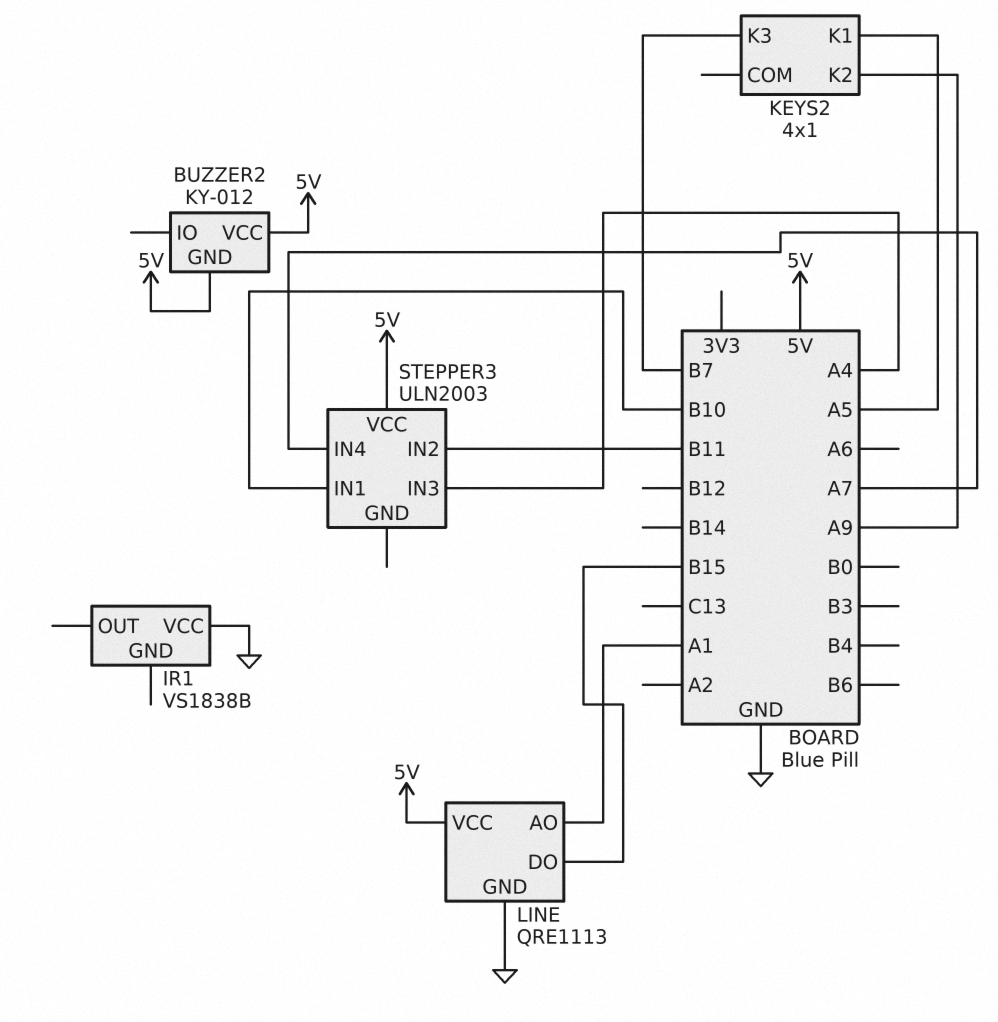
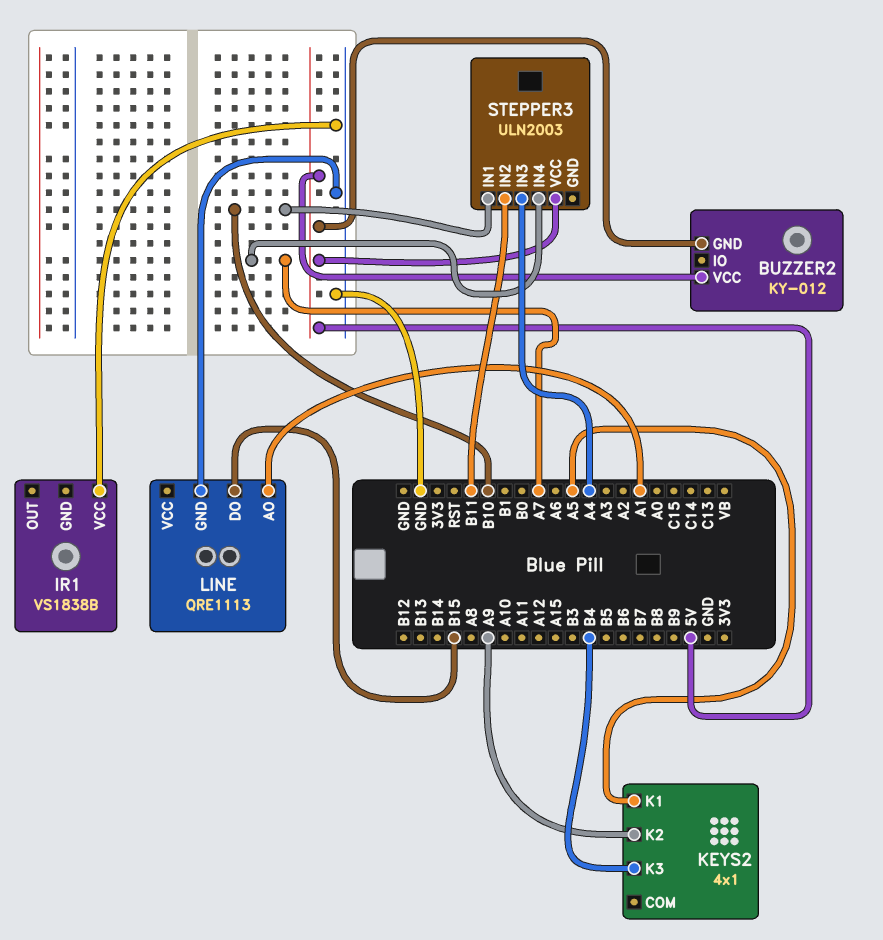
KEYS2 pin K3: B7 -> B4
LINE pin VCC: 5V -> none

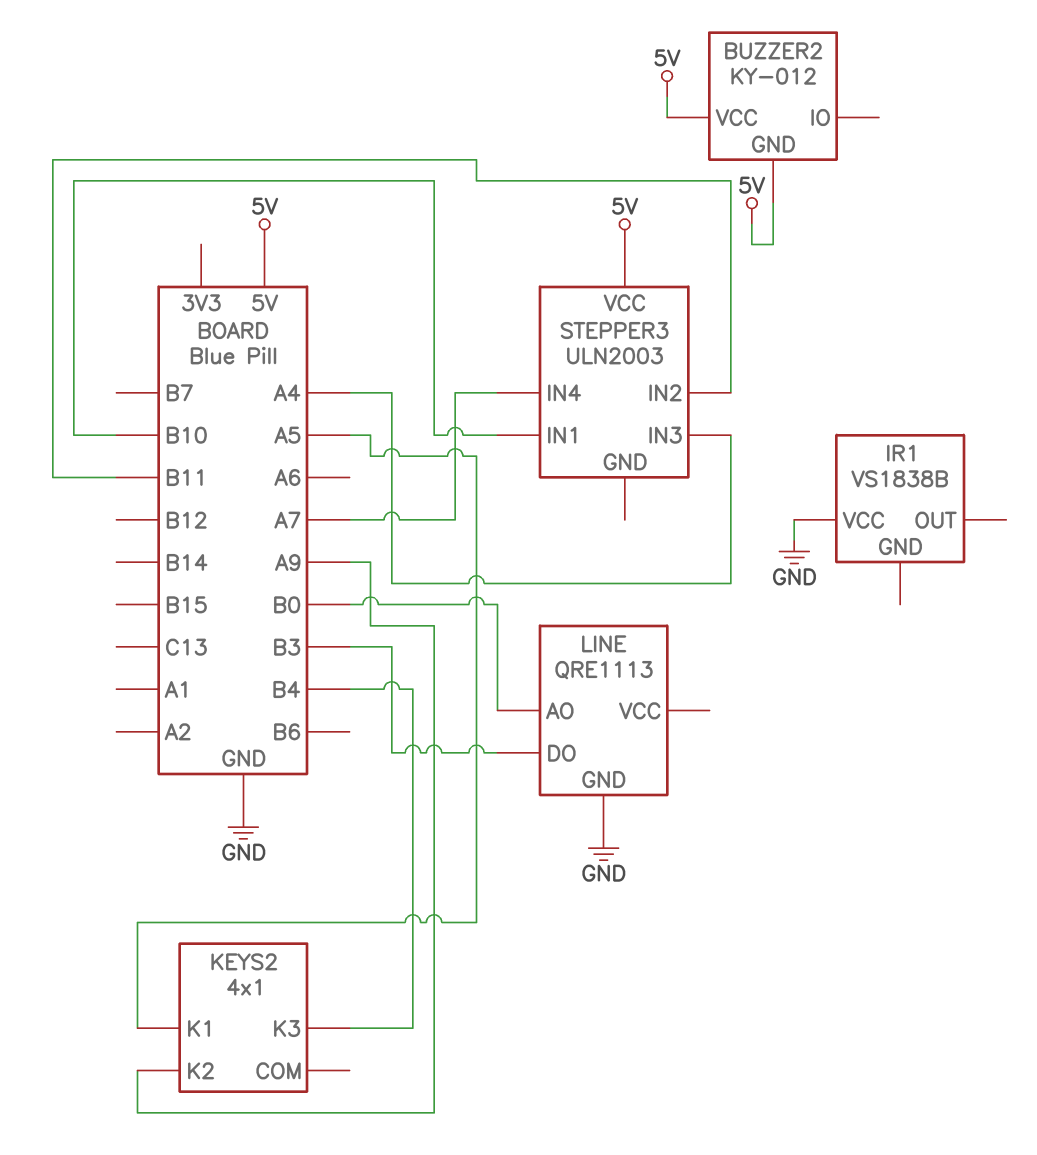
LINE pin AO: A1 -> B0
LINE pin DO: B15 -> B3

